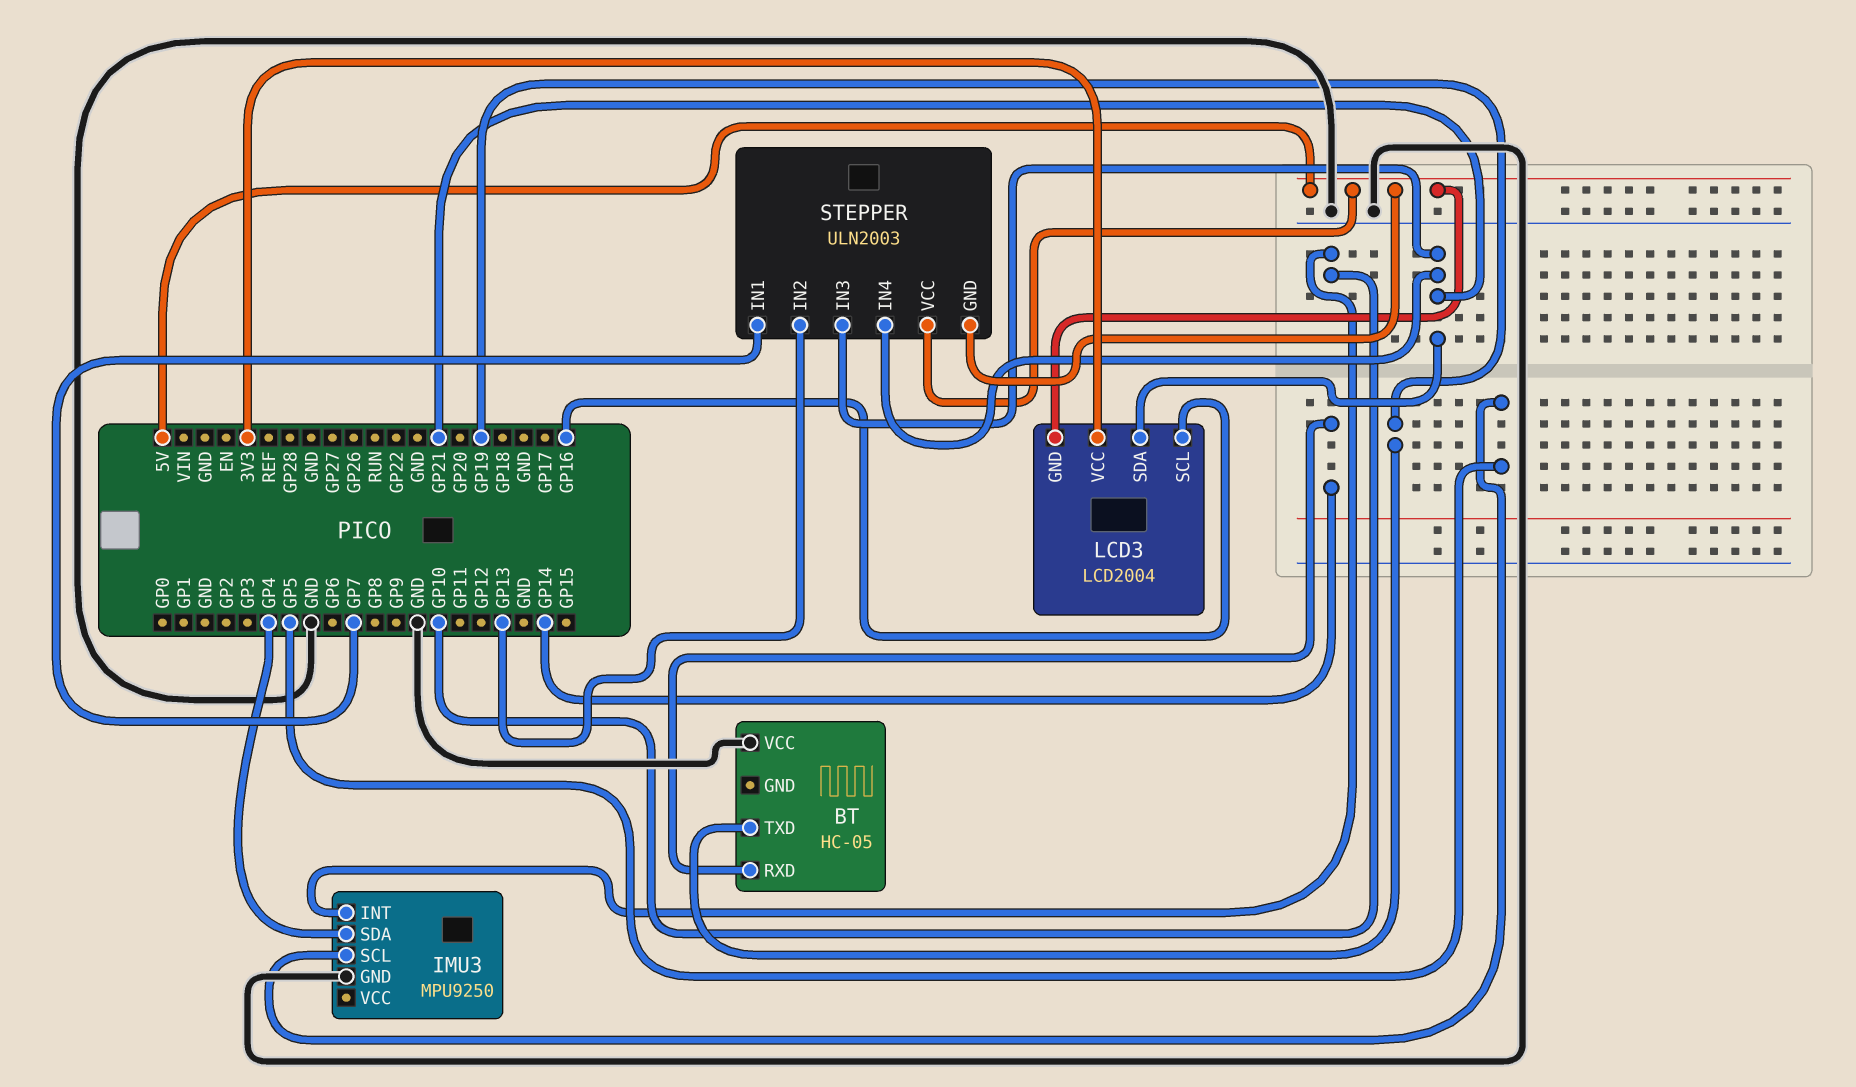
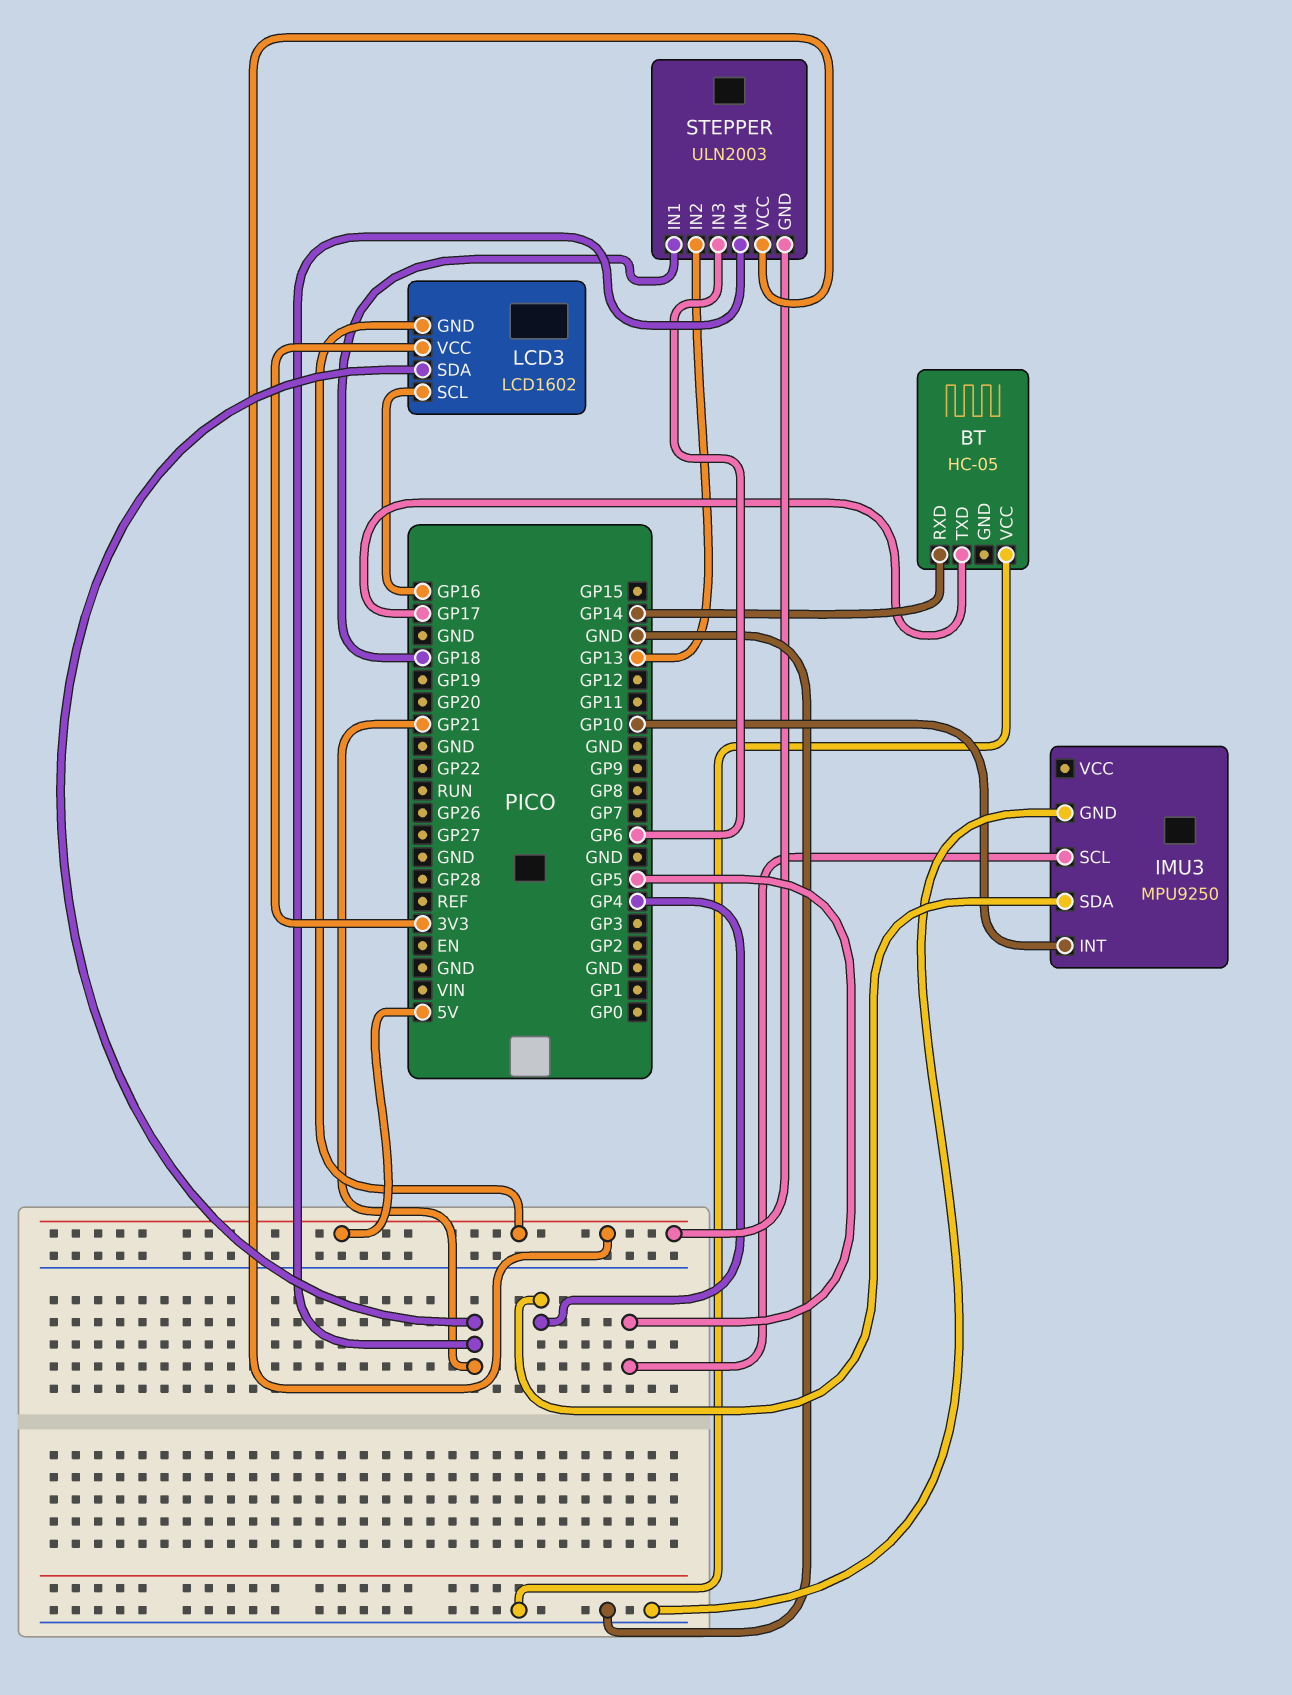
BT pin TXD: GP19 -> GP17
LCD3: LCD2004 -> LCD1602
STEPPER pin IN1: GP7 -> GP18
STEPPER pin IN3: GP21 -> GP6

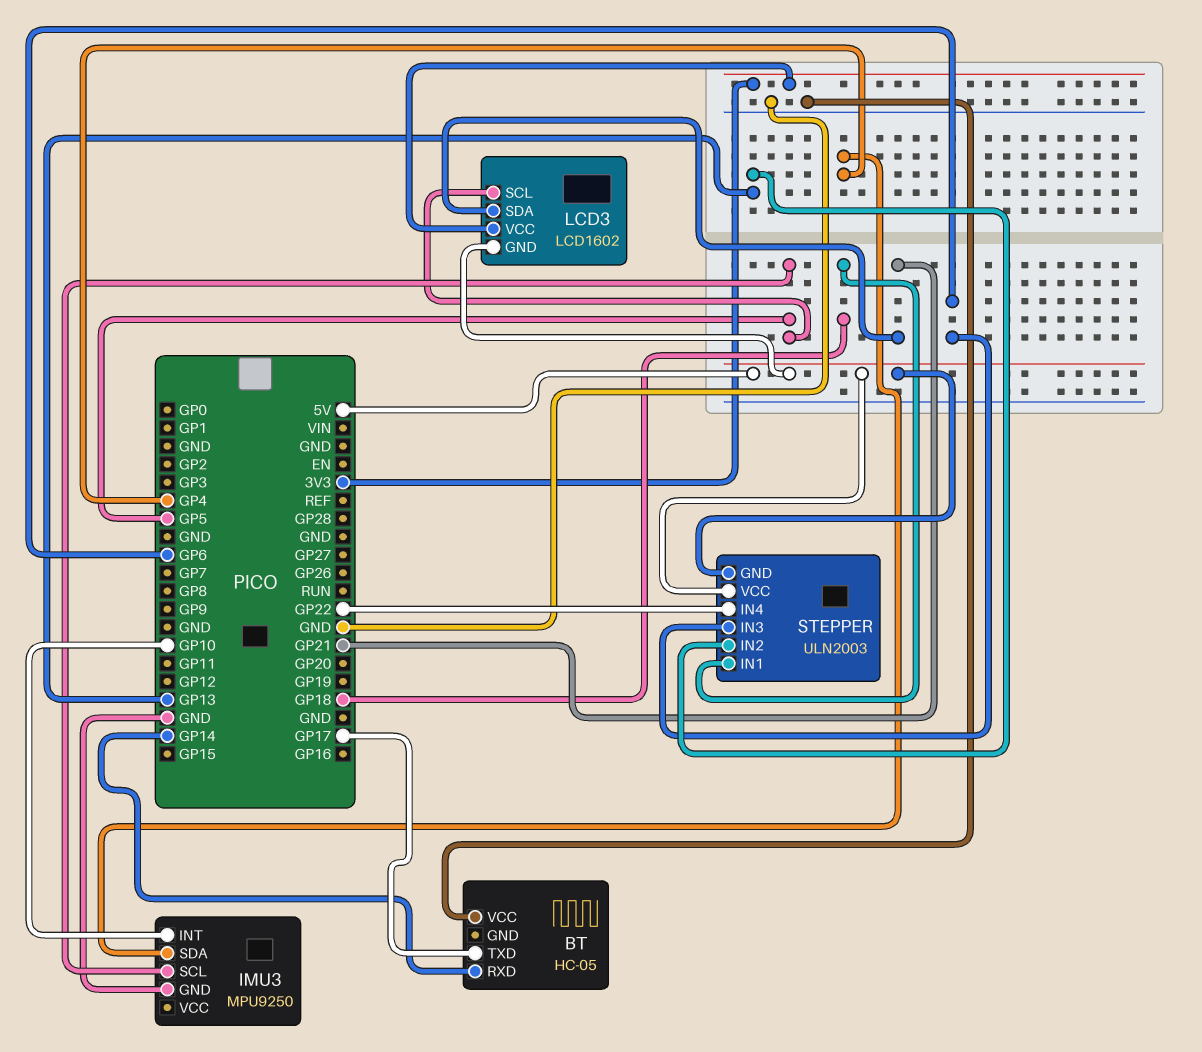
LCD3 pin SCL: GP16 -> GP5
STEPPER pin IN4: GP21 -> GP22

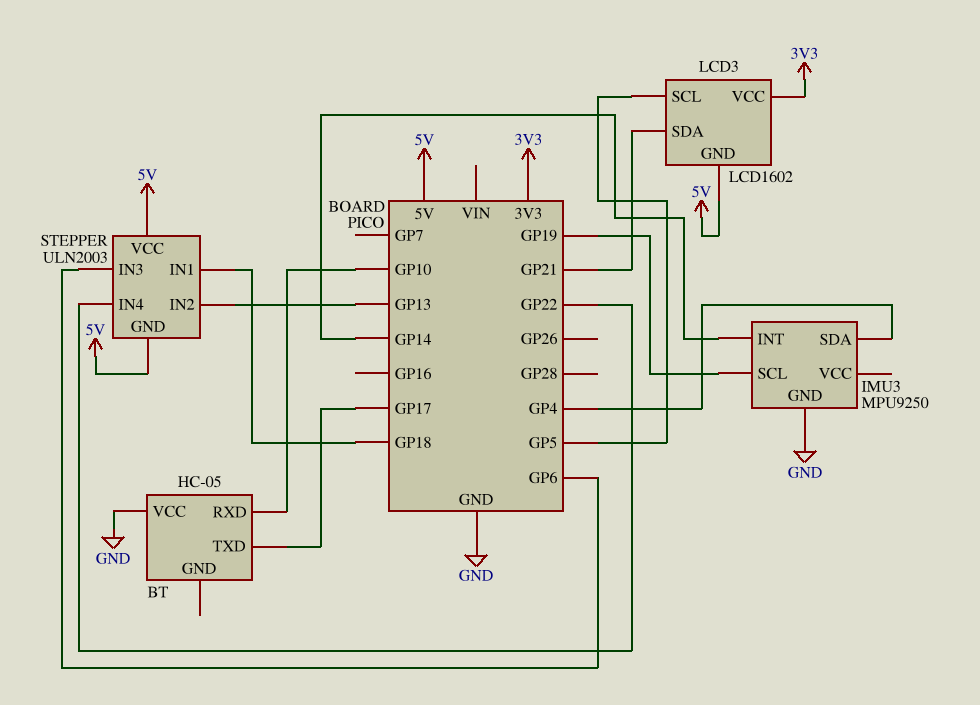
BT pin RXD: GP14 -> GP10
IMU3 pin INT: GP10 -> GP14
IMU3 pin SCL: GP5 -> GP19

